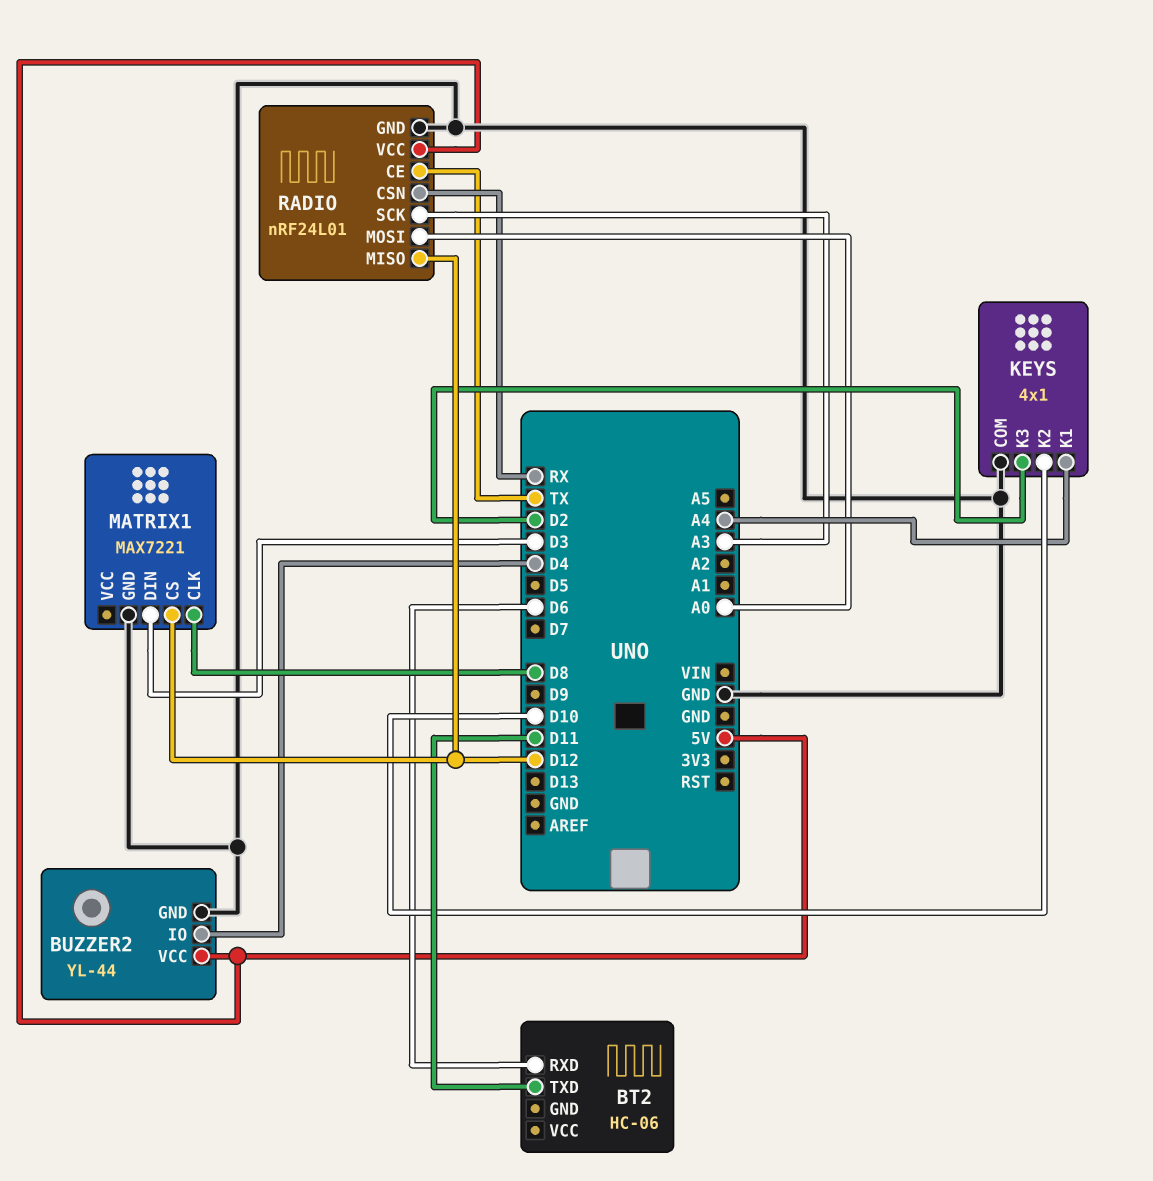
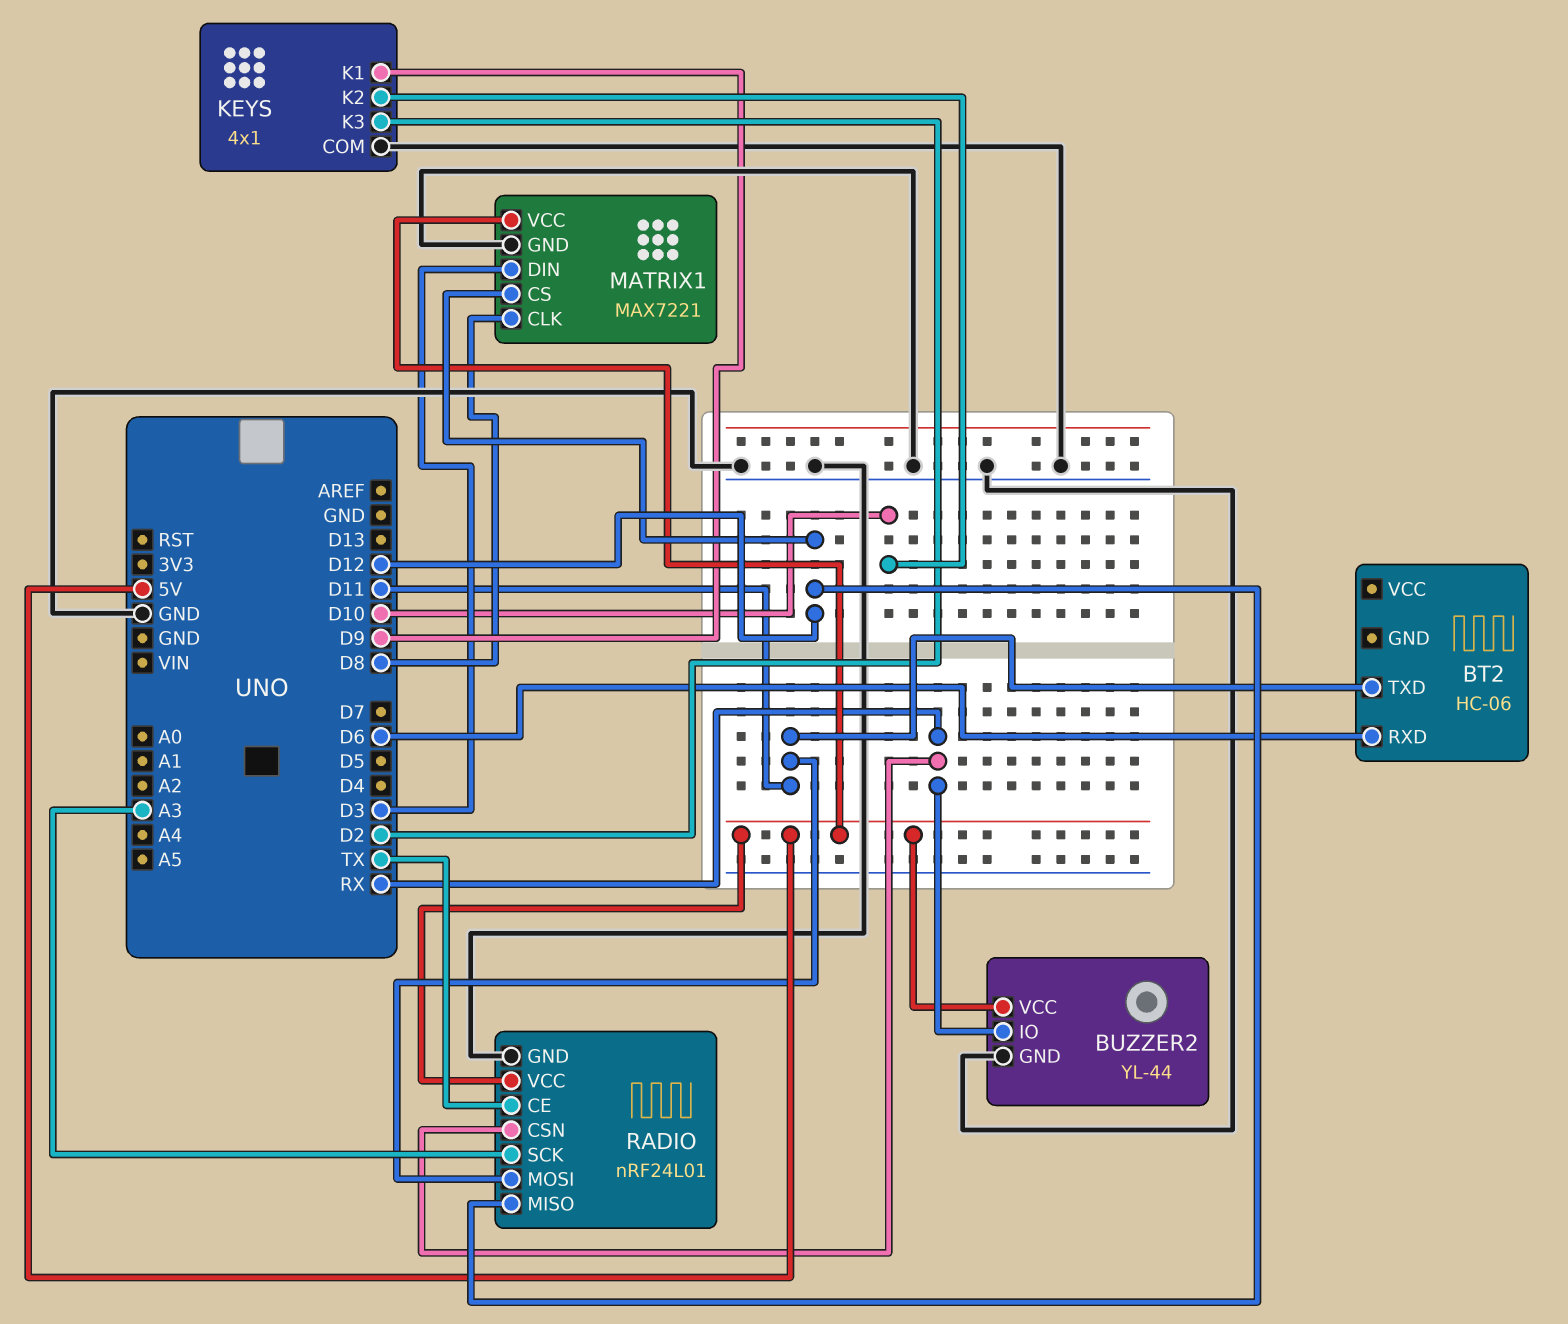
BUZZER2 pin IO: D4 -> RX
KEYS pin K1: A4 -> D9
MATRIX1 pin VCC: none -> 5V
RADIO pin MOSI: A0 -> D11

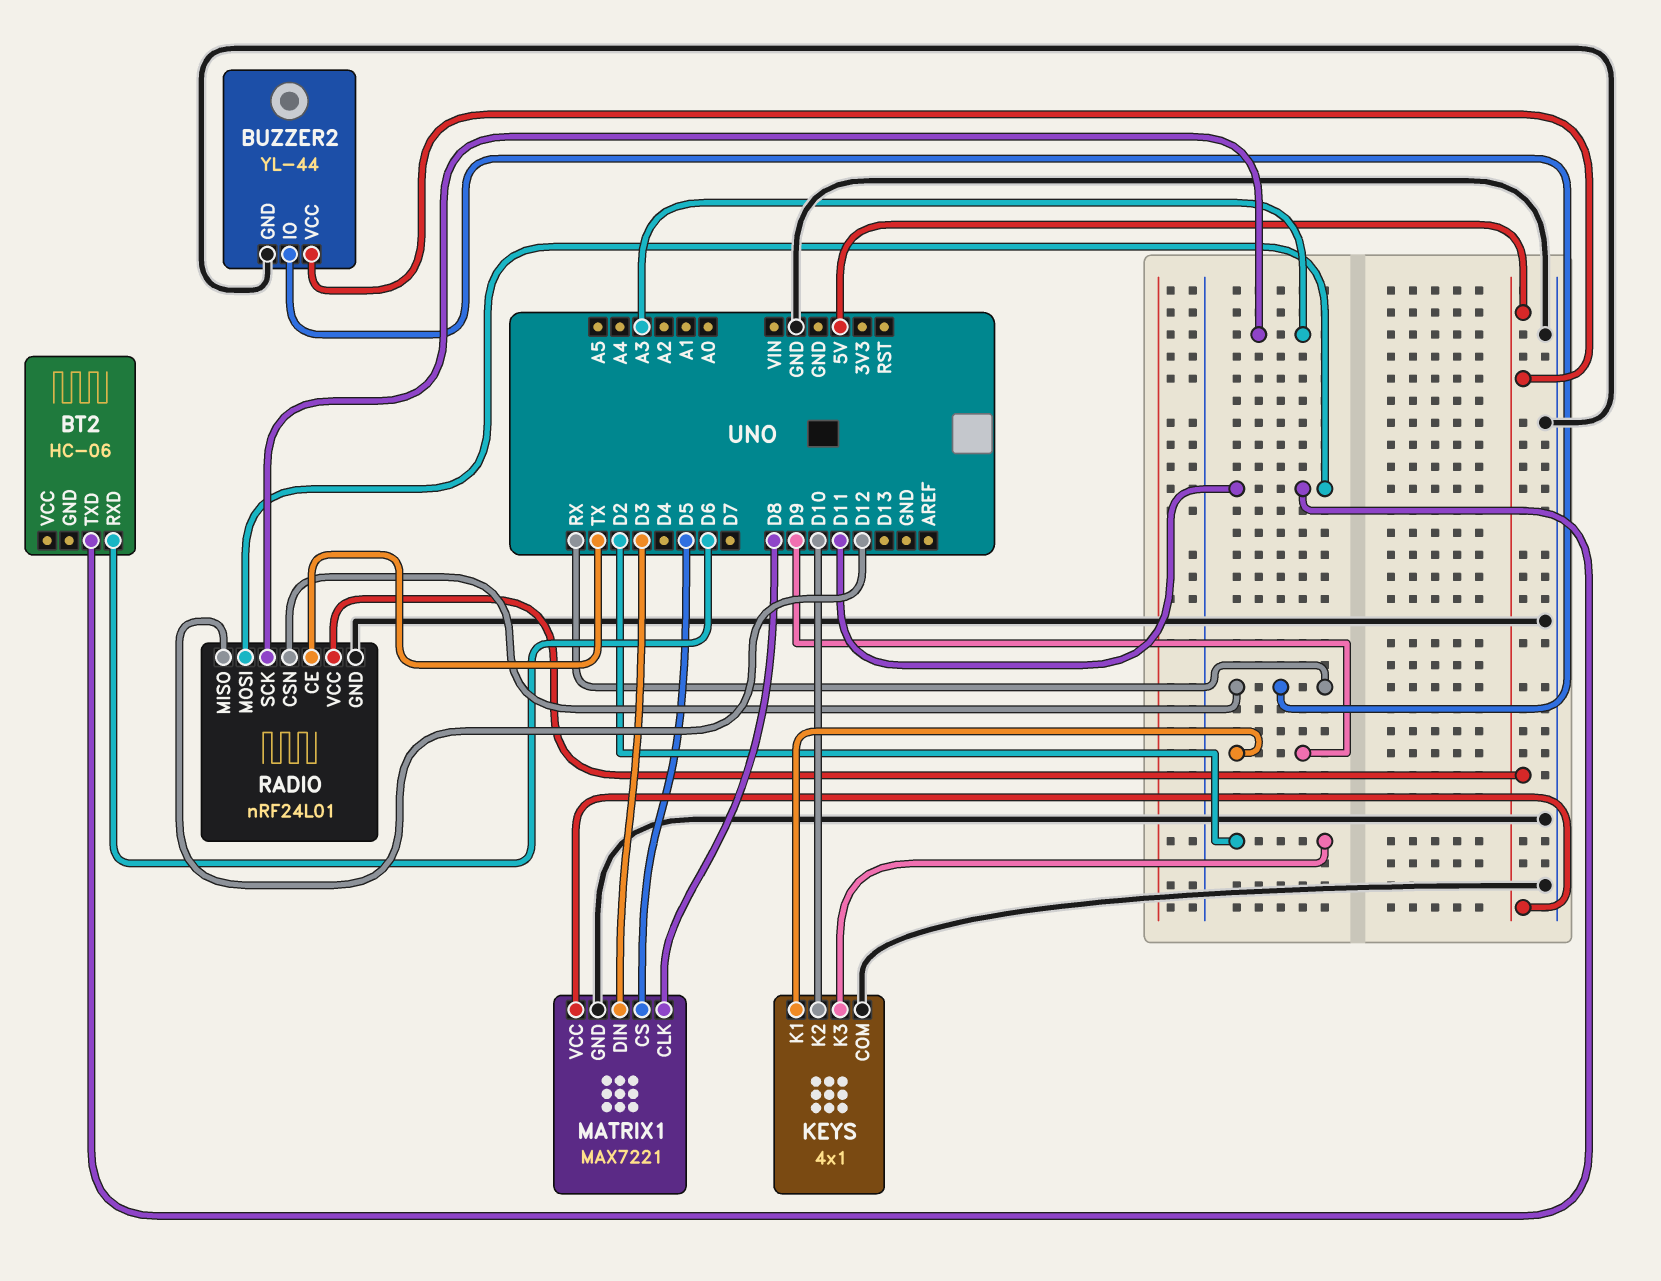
MATRIX1 pin CS: D12 -> D5

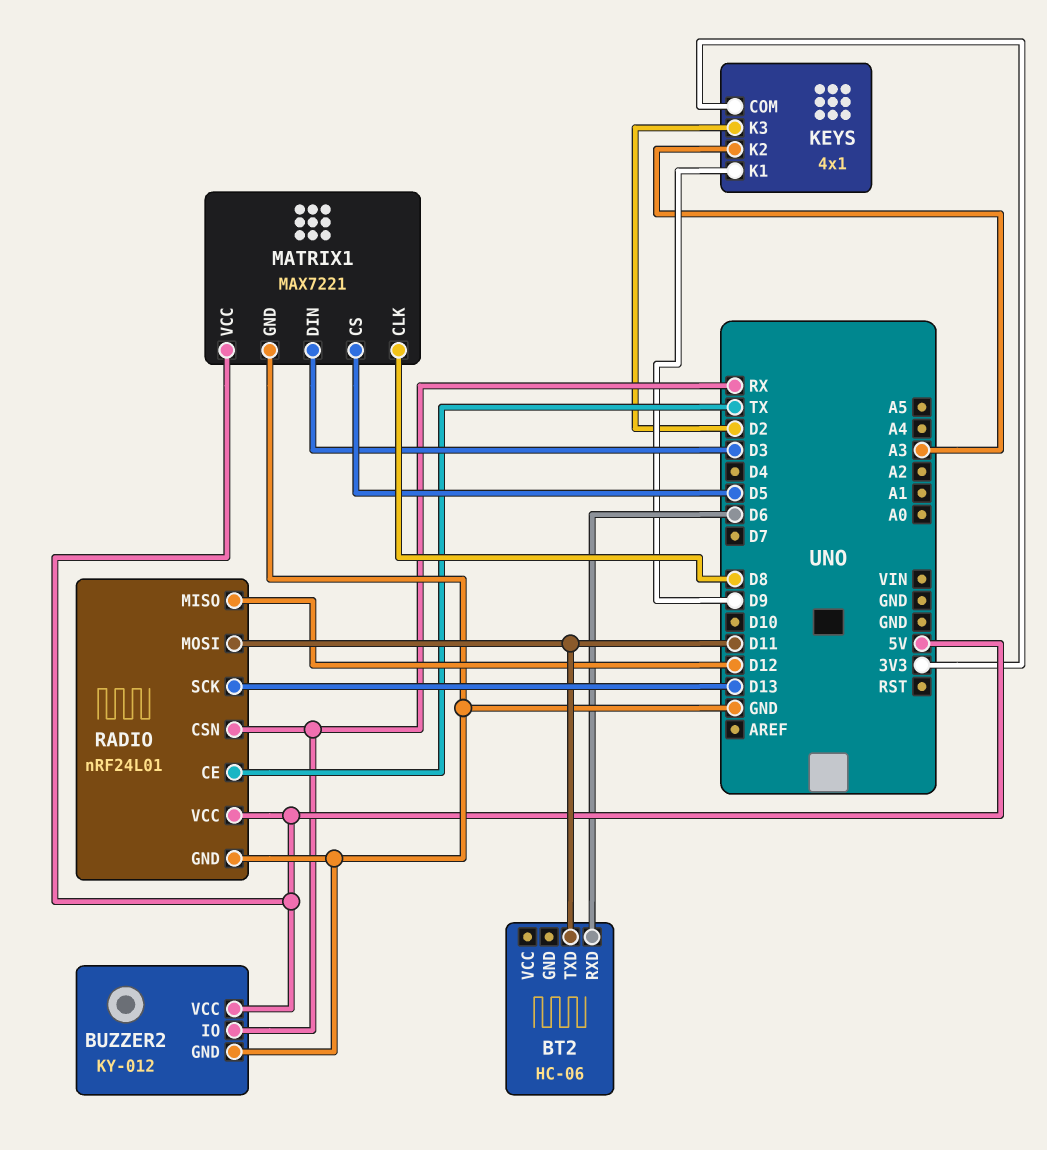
BUZZER2: YL-44 -> KY-012
KEYS pin COM: GND -> 3V3
KEYS pin K2: D10 -> A3
RADIO pin SCK: A3 -> D13

